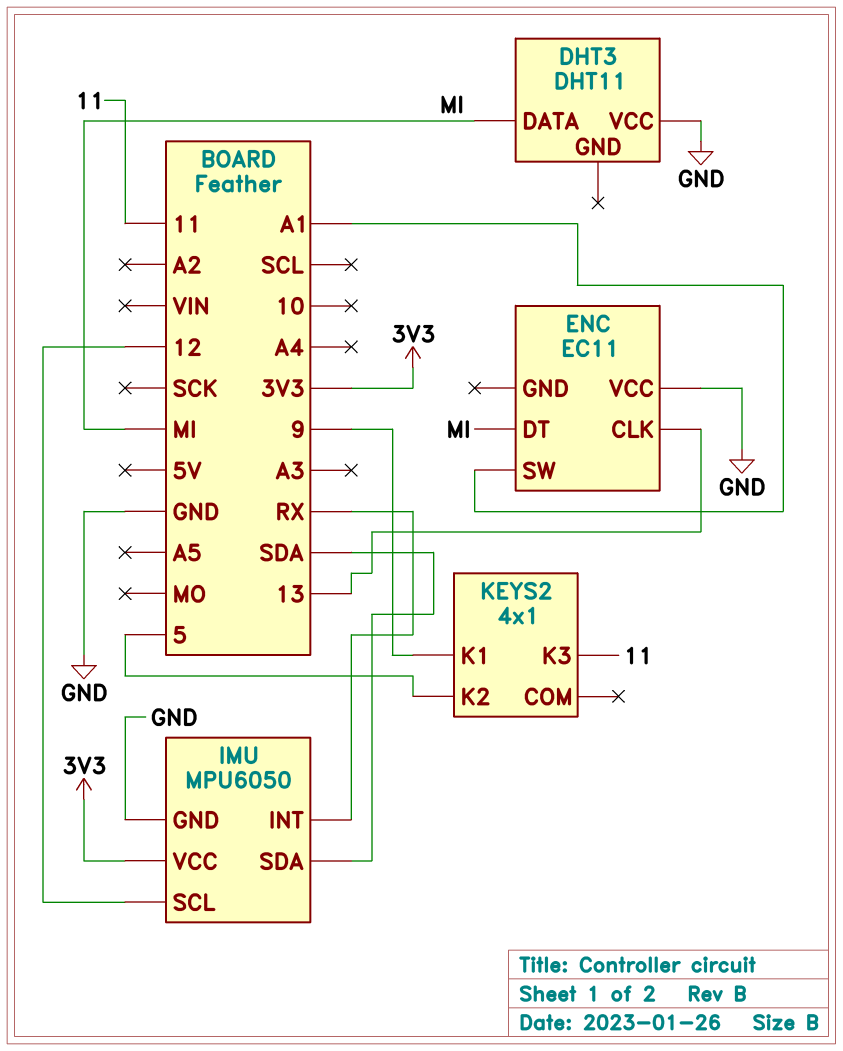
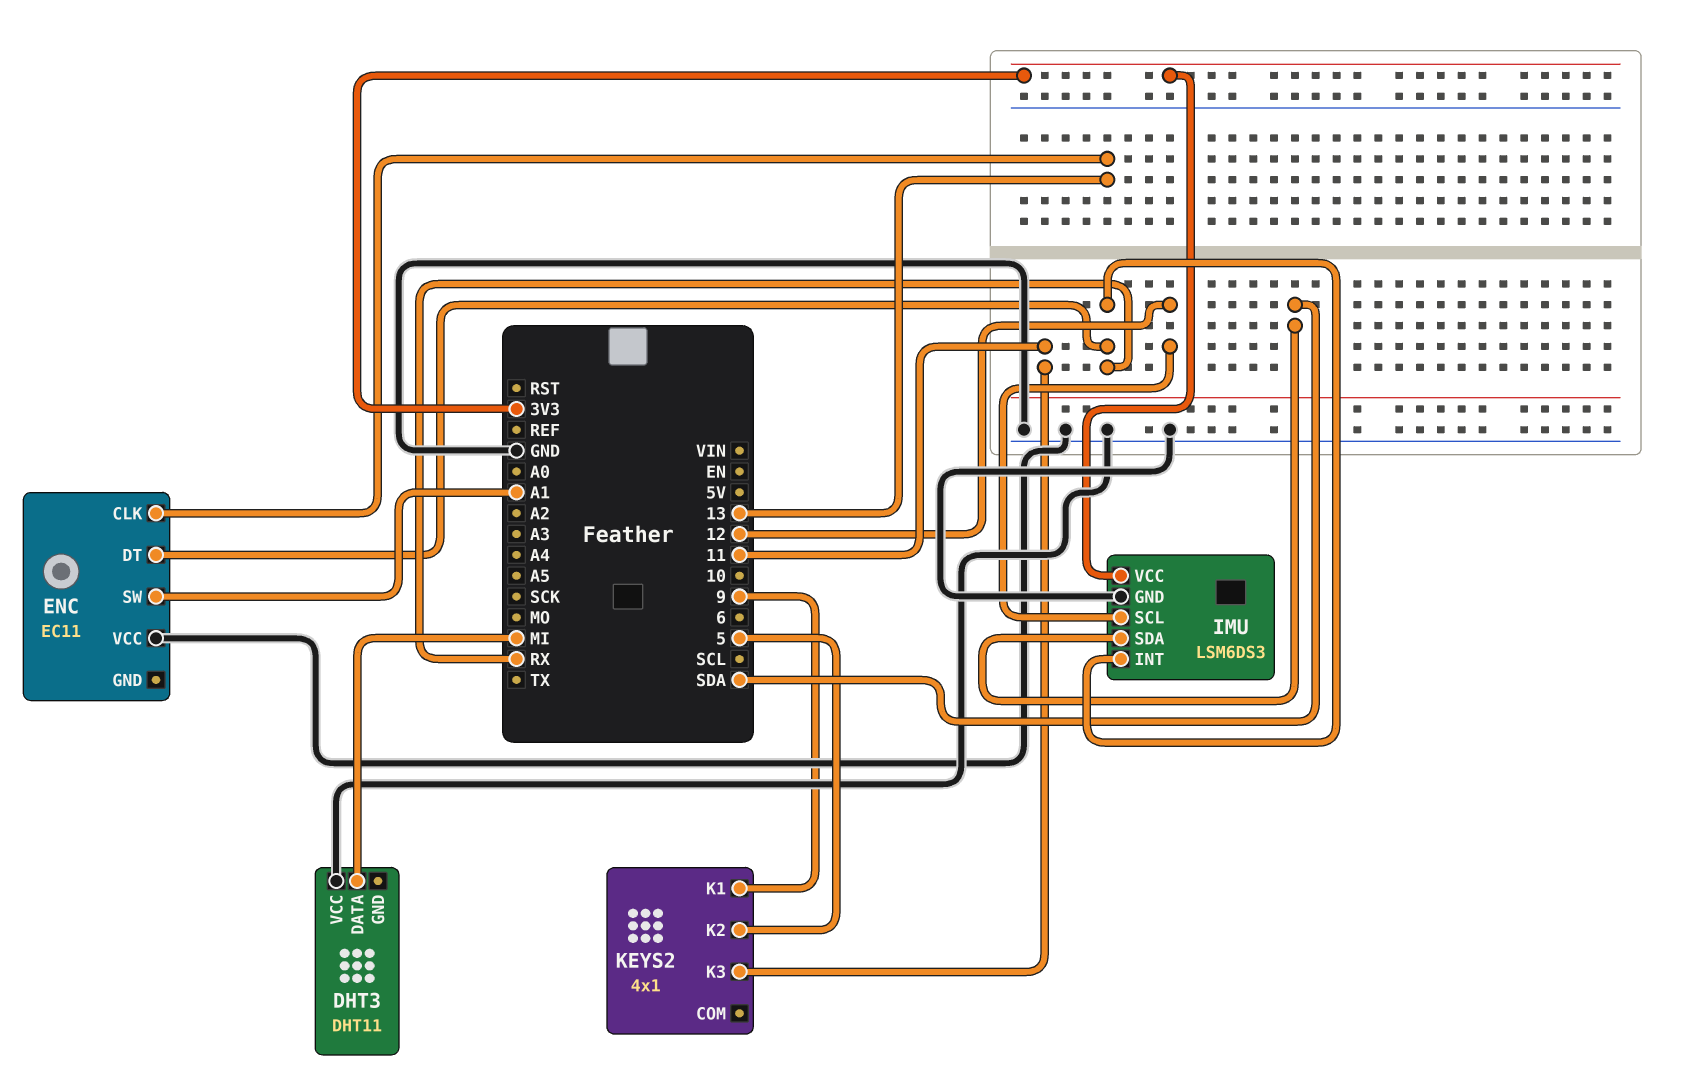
ENC pin DT: MI -> RX
IMU: MPU6050 -> LSM6DS3

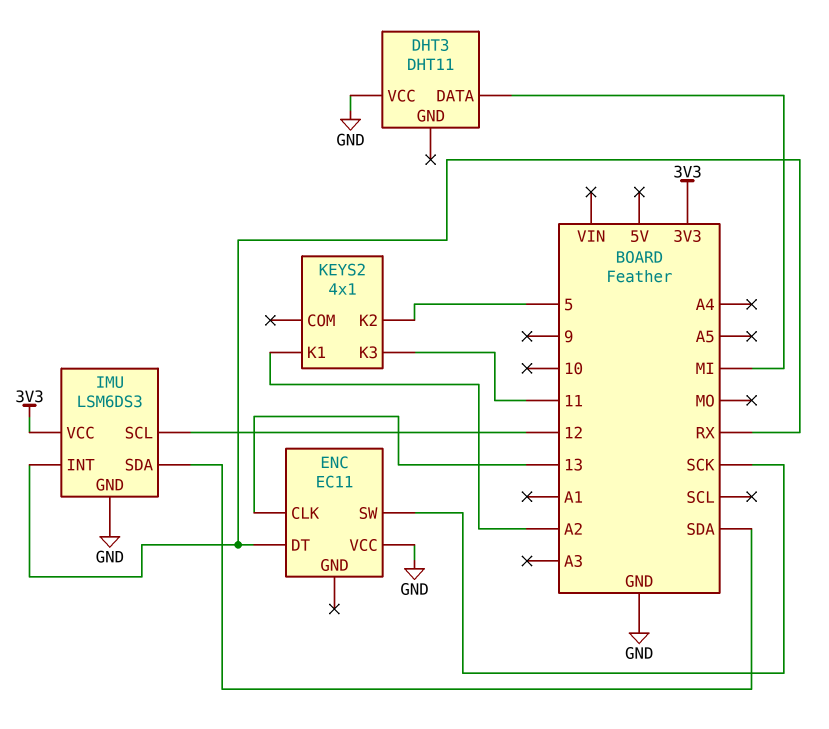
ENC pin SW: A1 -> SCK
KEYS2 pin K1: 9 -> A2

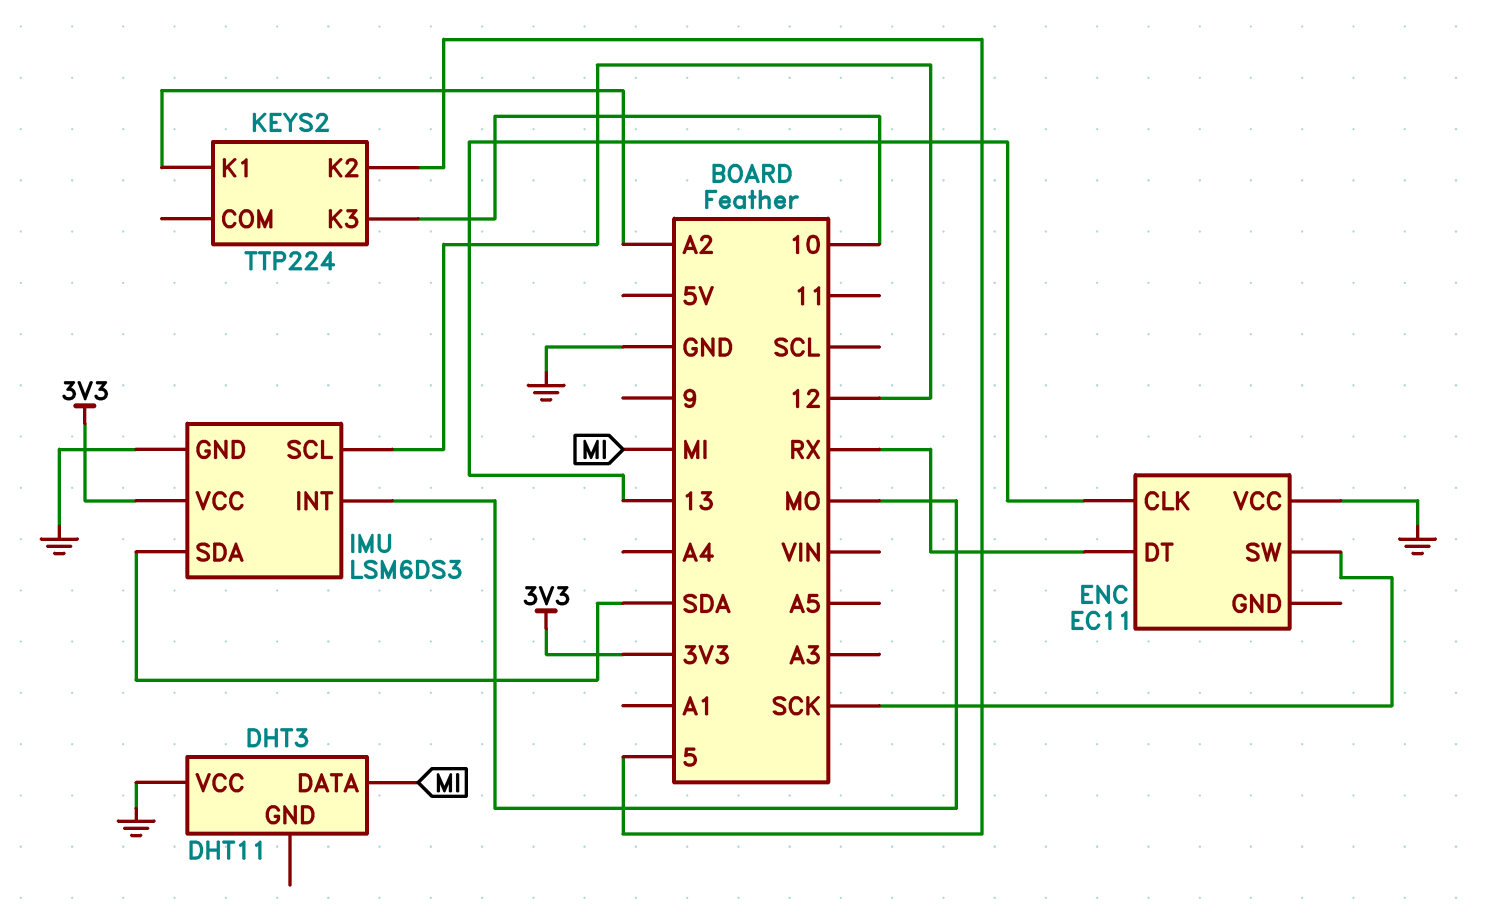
IMU pin INT: RX -> MO
KEYS2: 4x1 -> TTP224
KEYS2 pin K3: 11 -> 10

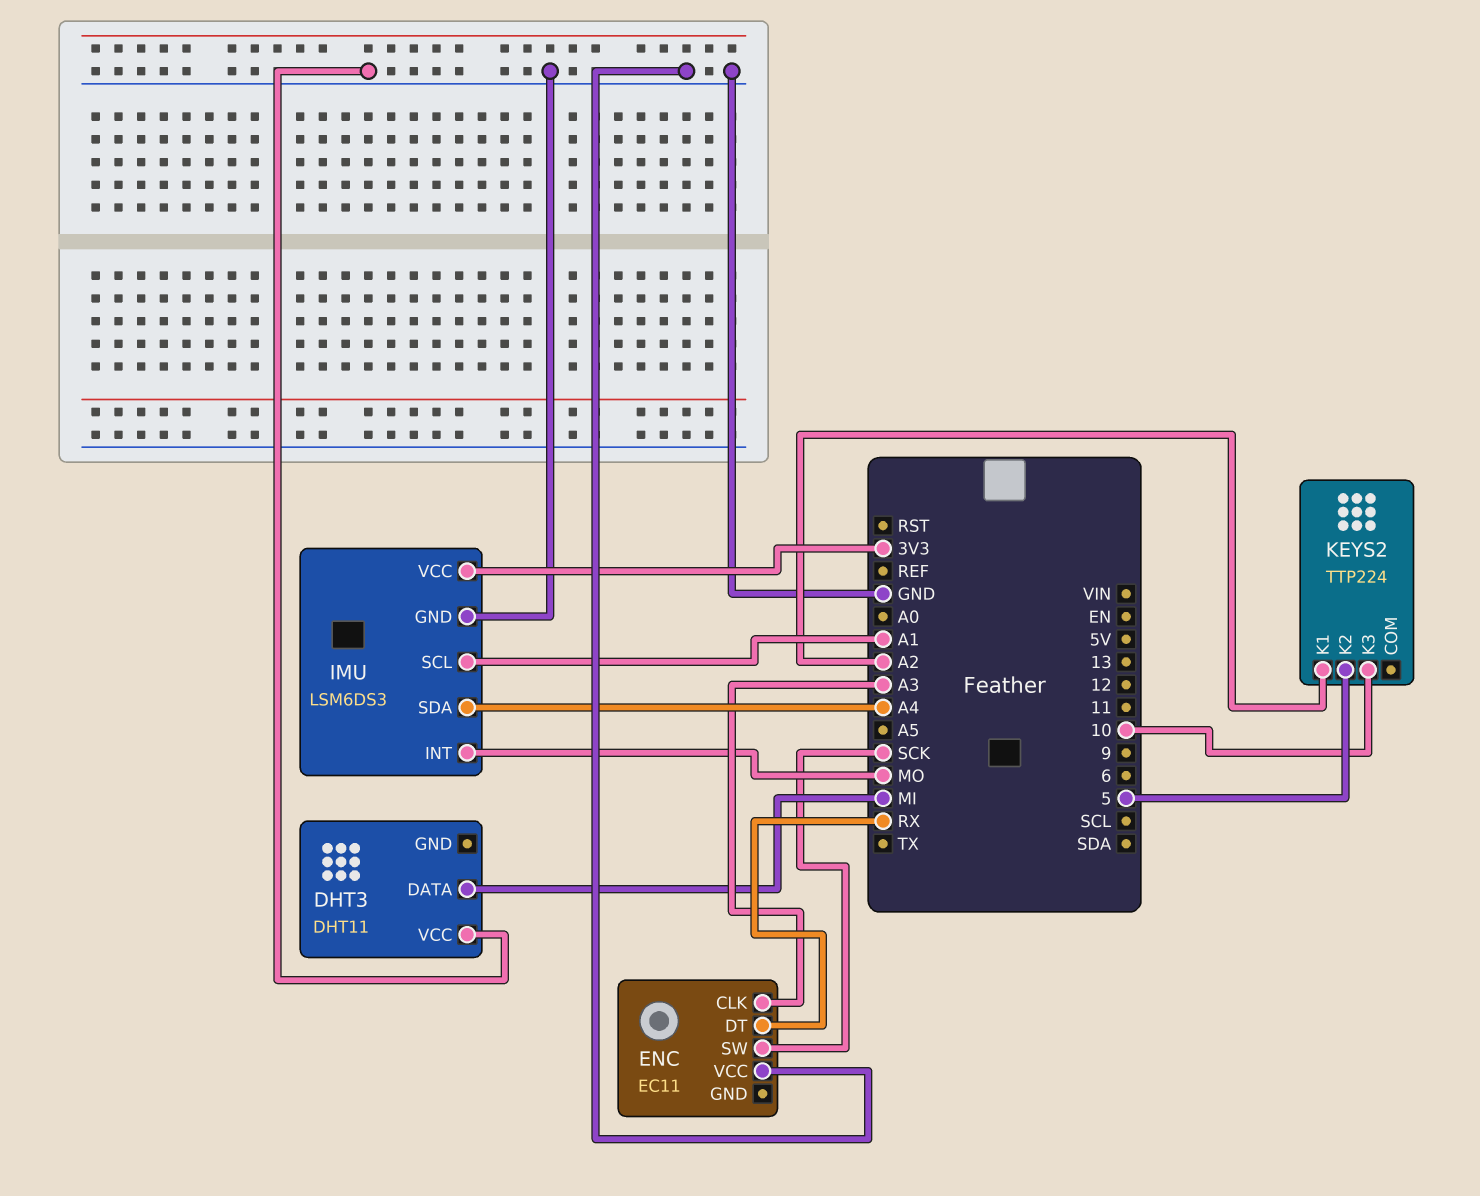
ENC pin CLK: 13 -> A3
IMU pin SCL: 12 -> A1
IMU pin SDA: SDA -> A4

